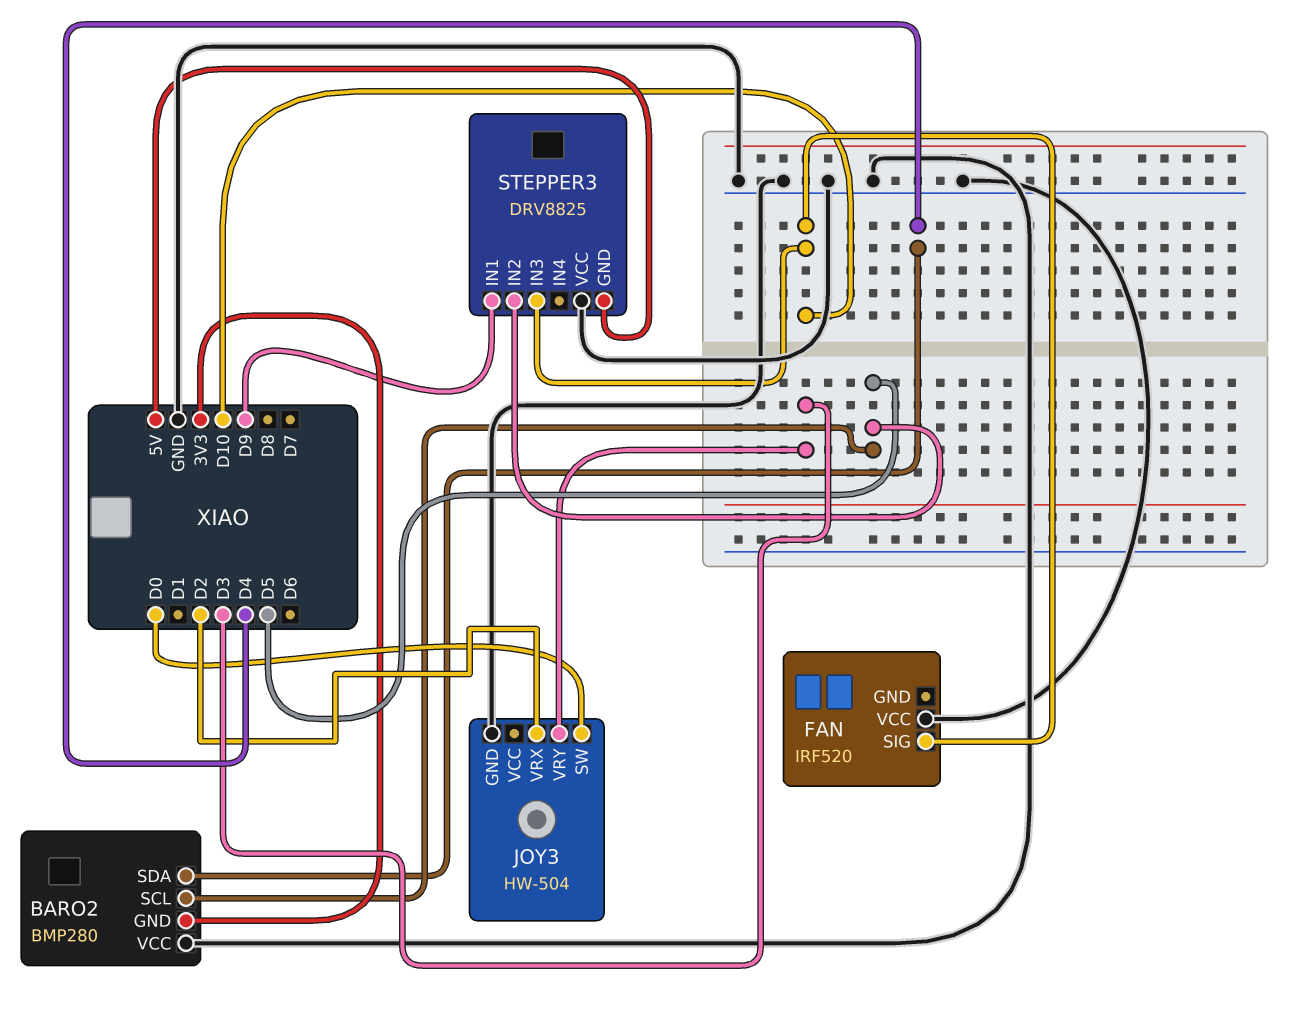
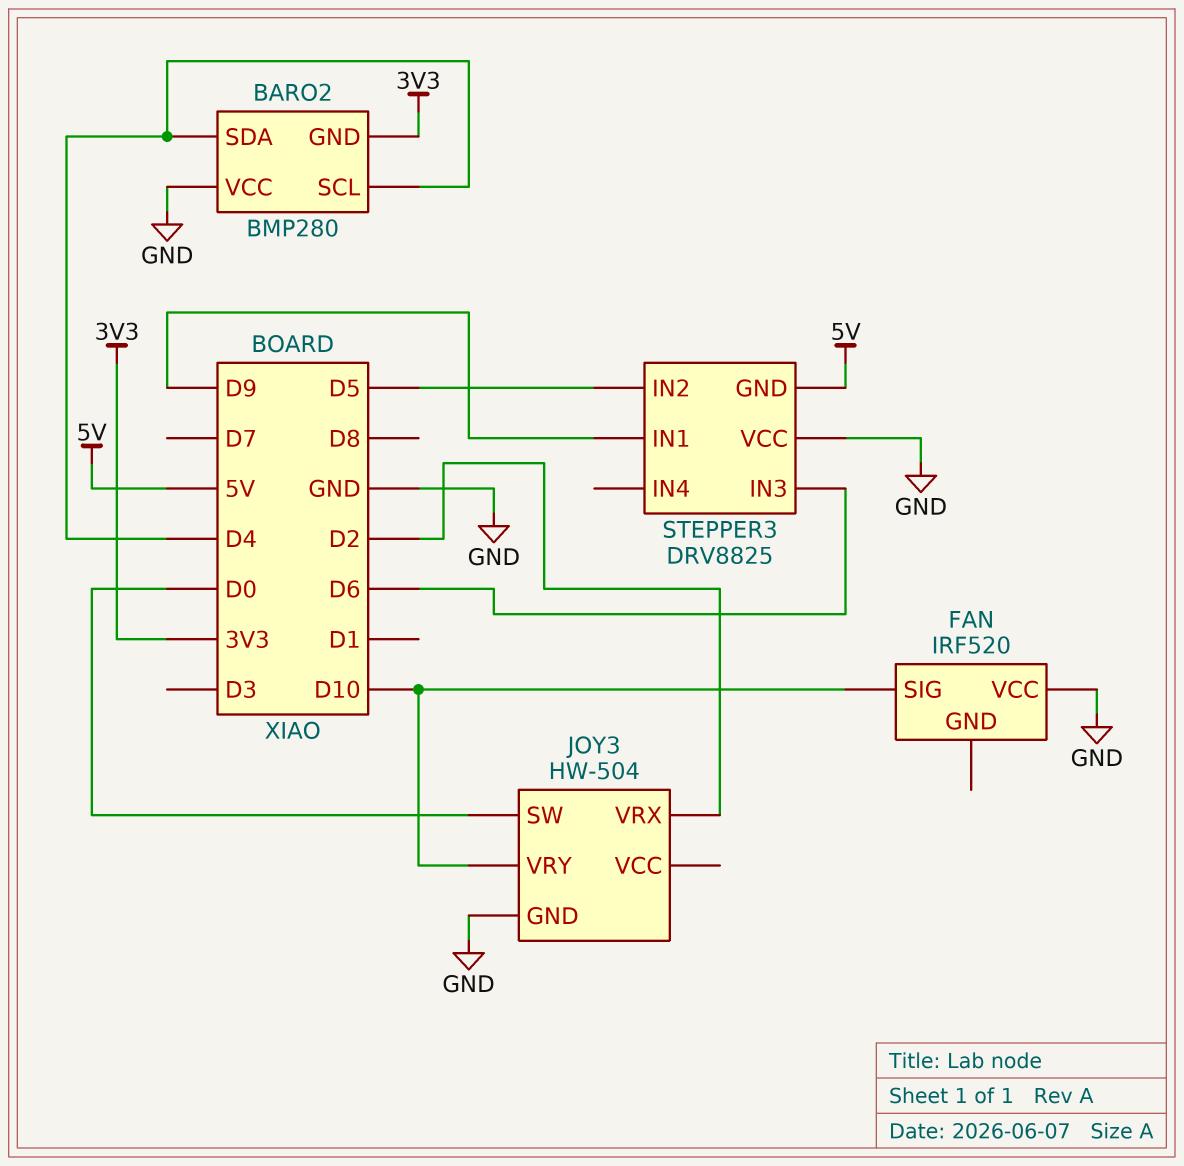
BARO2 pin SCL: D5 -> D4
JOY3 pin VRY: D3 -> D10
STEPPER3 pin IN3: D10 -> D6

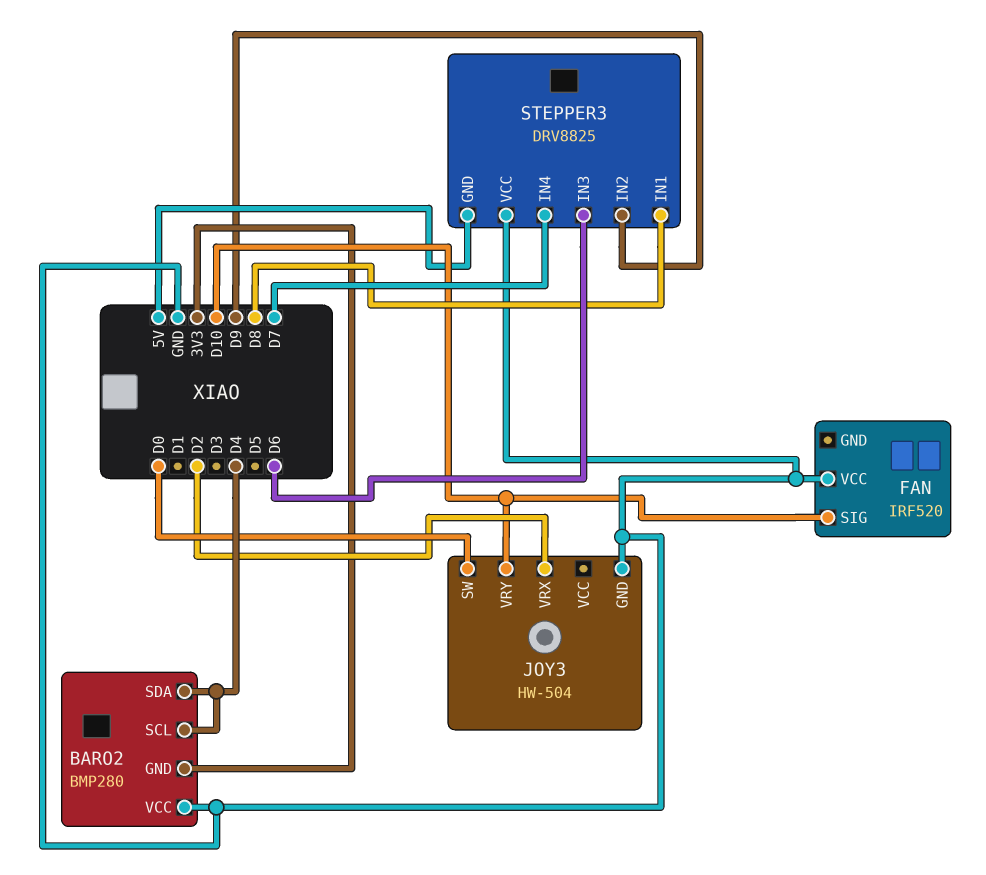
STEPPER3 pin IN1: D9 -> D8
STEPPER3 pin IN2: D5 -> D9
STEPPER3 pin IN4: none -> D7

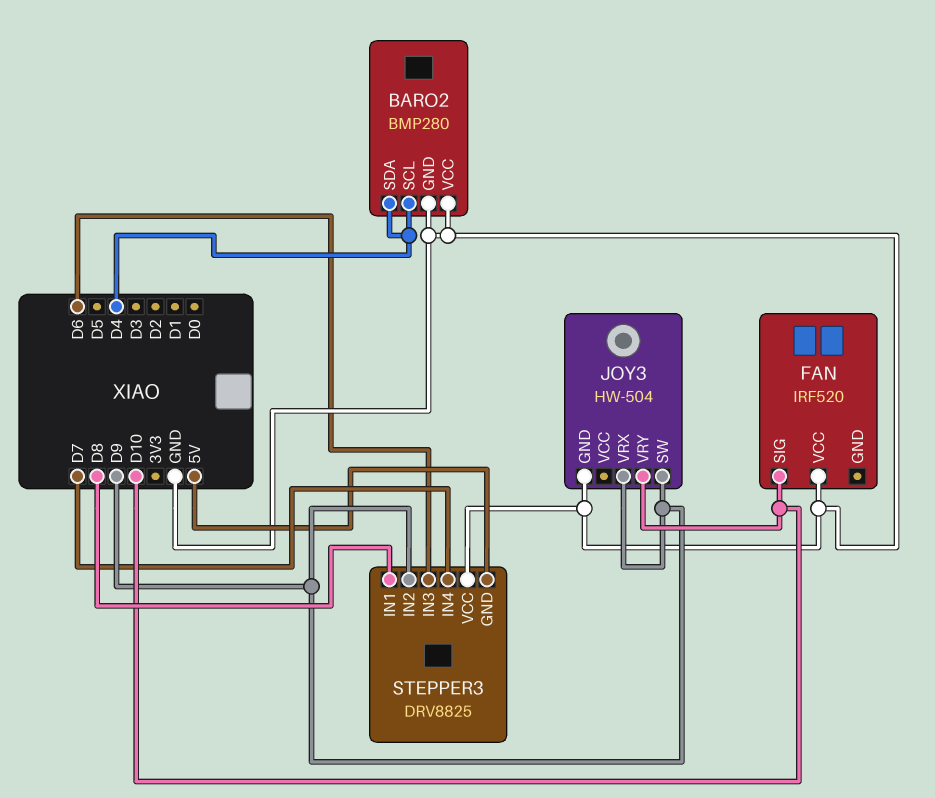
BARO2 pin GND: 3V3 -> GND
JOY3 pin SW: D0 -> D9
JOY3 pin VRX: D2 -> D9

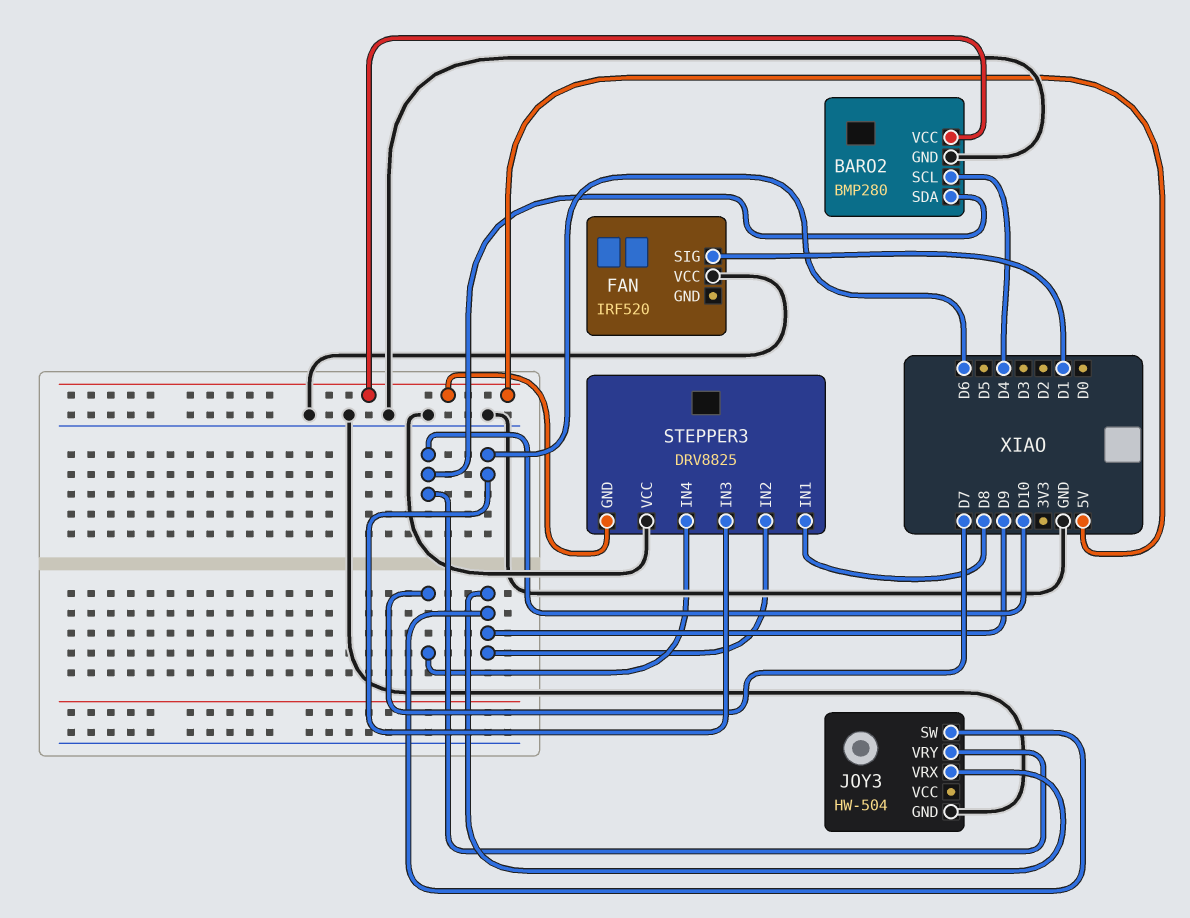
BARO2 pin SDA: D4 -> D10
BARO2 pin VCC: GND -> 5V
FAN pin SIG: D10 -> D1

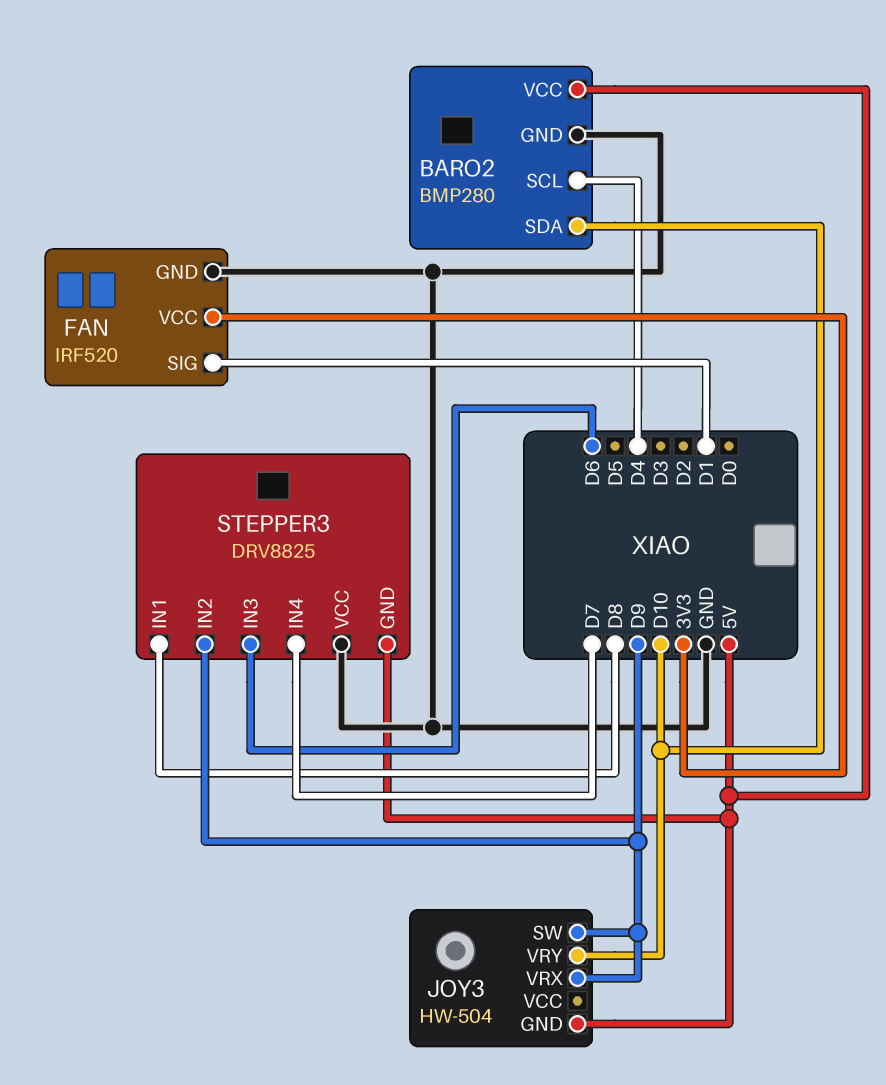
FAN pin GND: none -> GND
FAN pin VCC: GND -> 3V3
JOY3 pin GND: GND -> 5V

